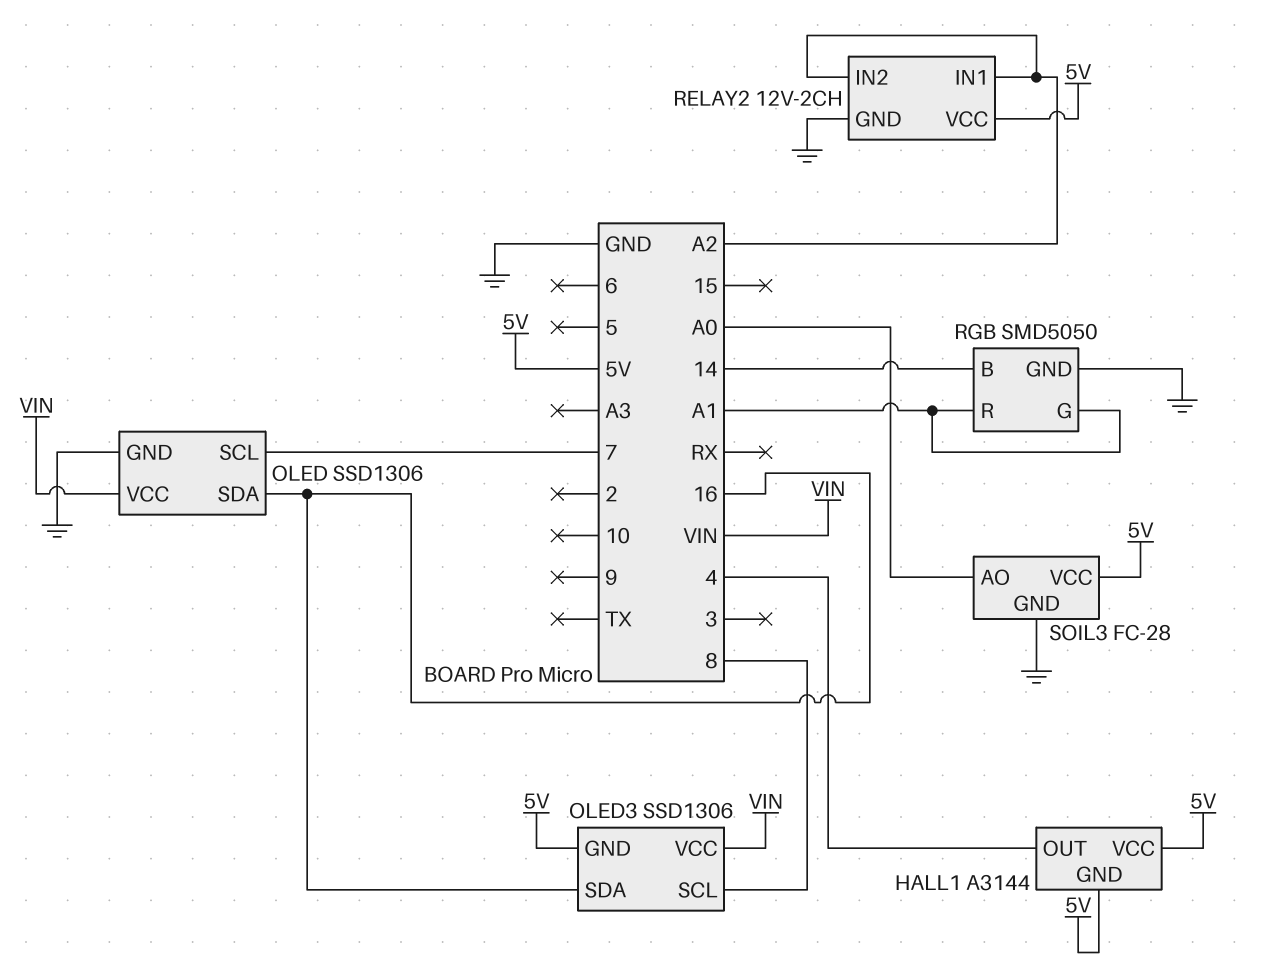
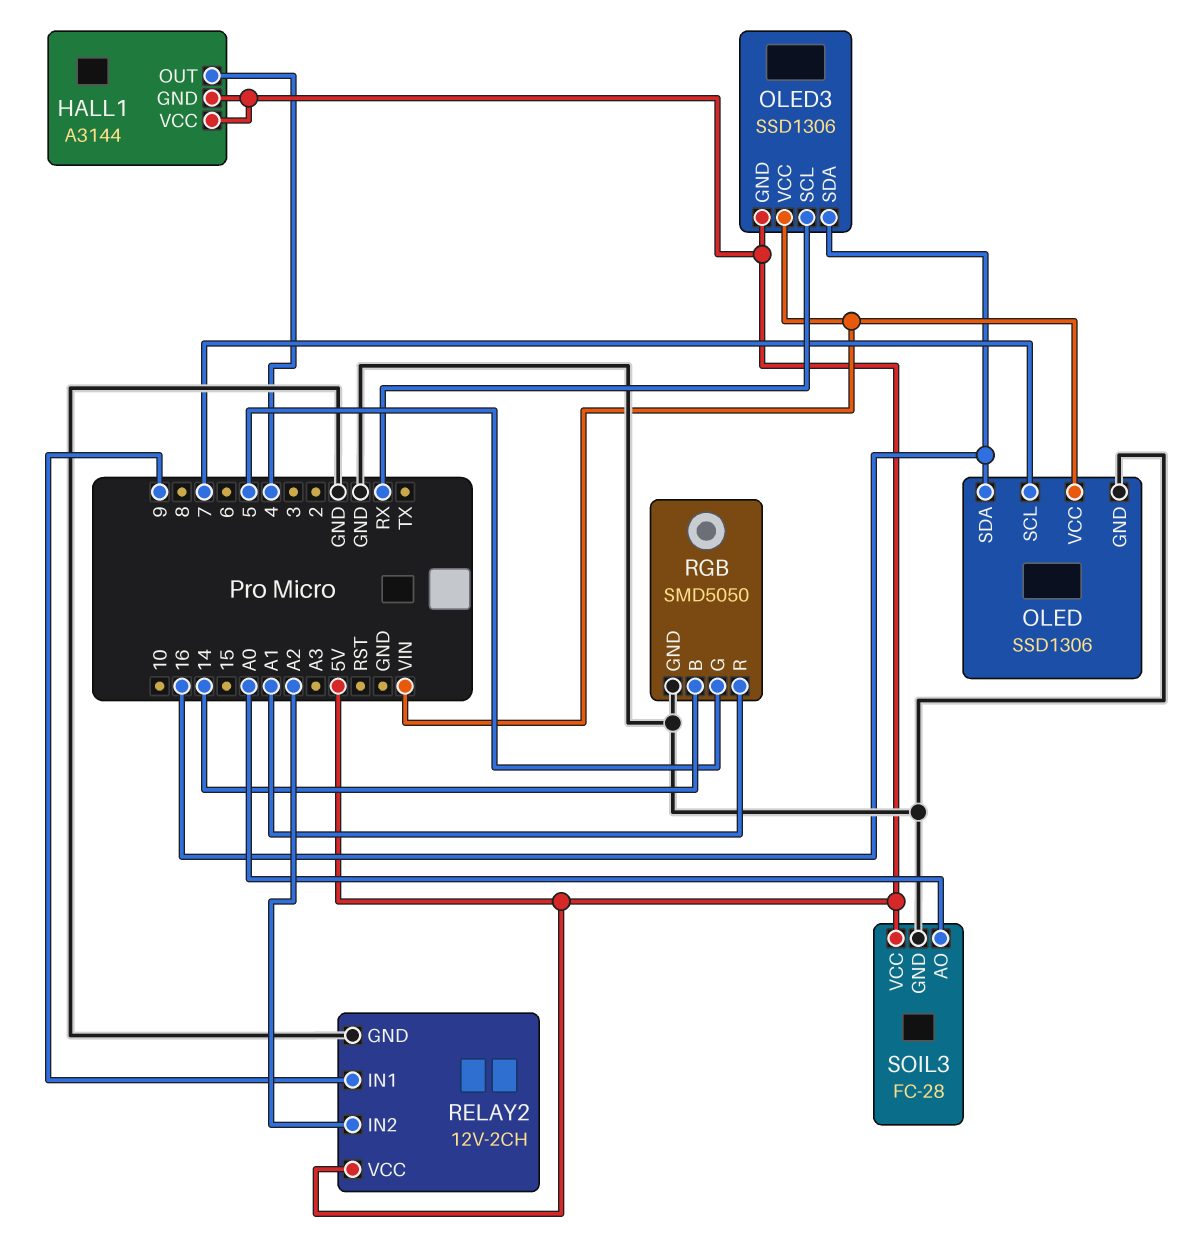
OLED3 pin SCL: 8 -> RX
RELAY2 pin IN1: A2 -> 9
RGB pin G: A1 -> 5

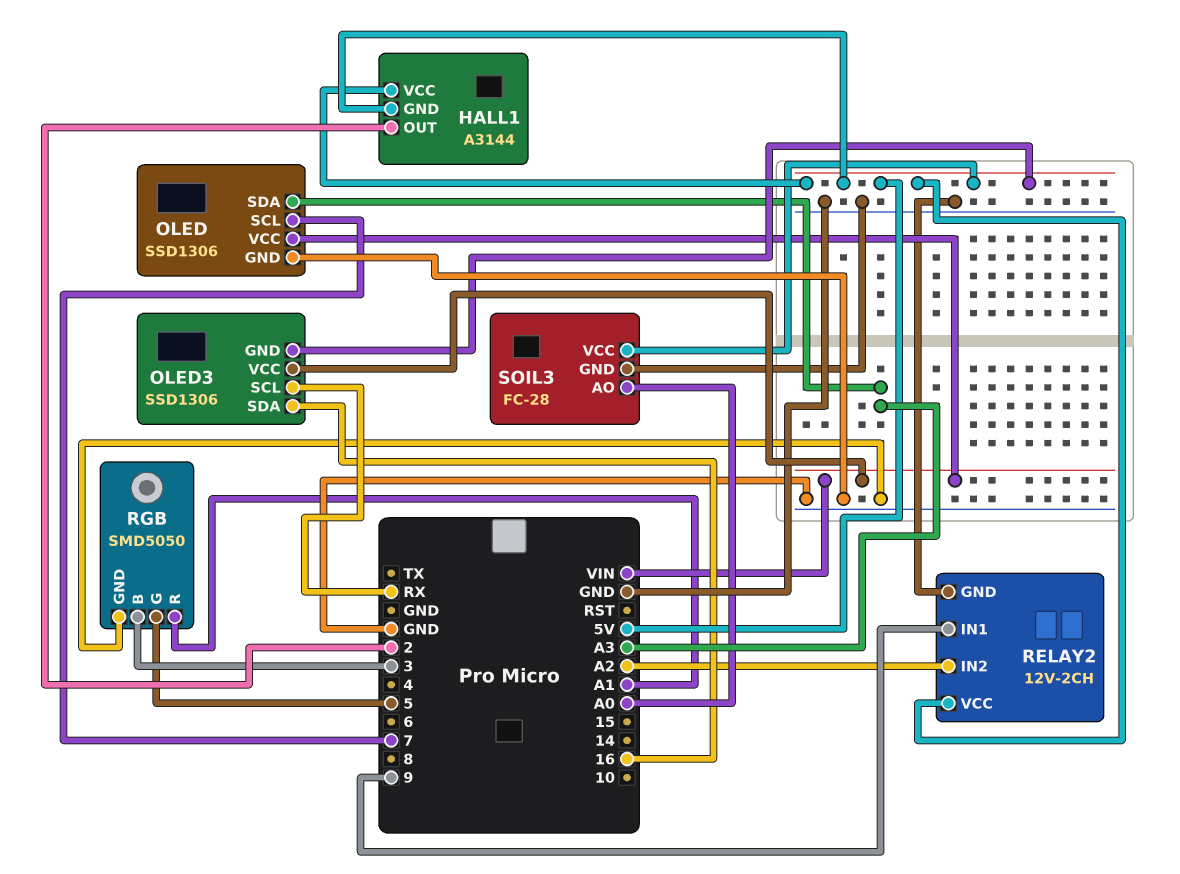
HALL1 pin OUT: 4 -> 2
OLED pin SDA: 16 -> A3
RGB pin B: 14 -> 3

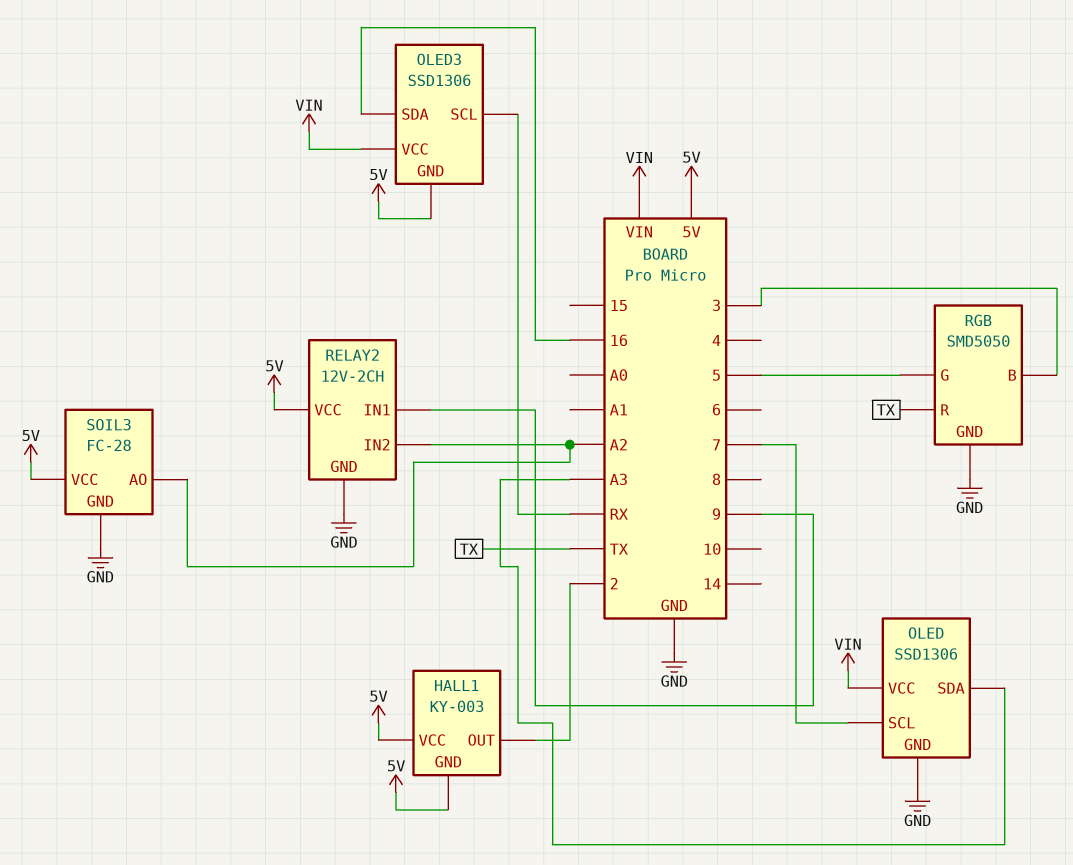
HALL1: A3144 -> KY-003
RGB pin R: A1 -> TX
SOIL3 pin AO: A0 -> A2

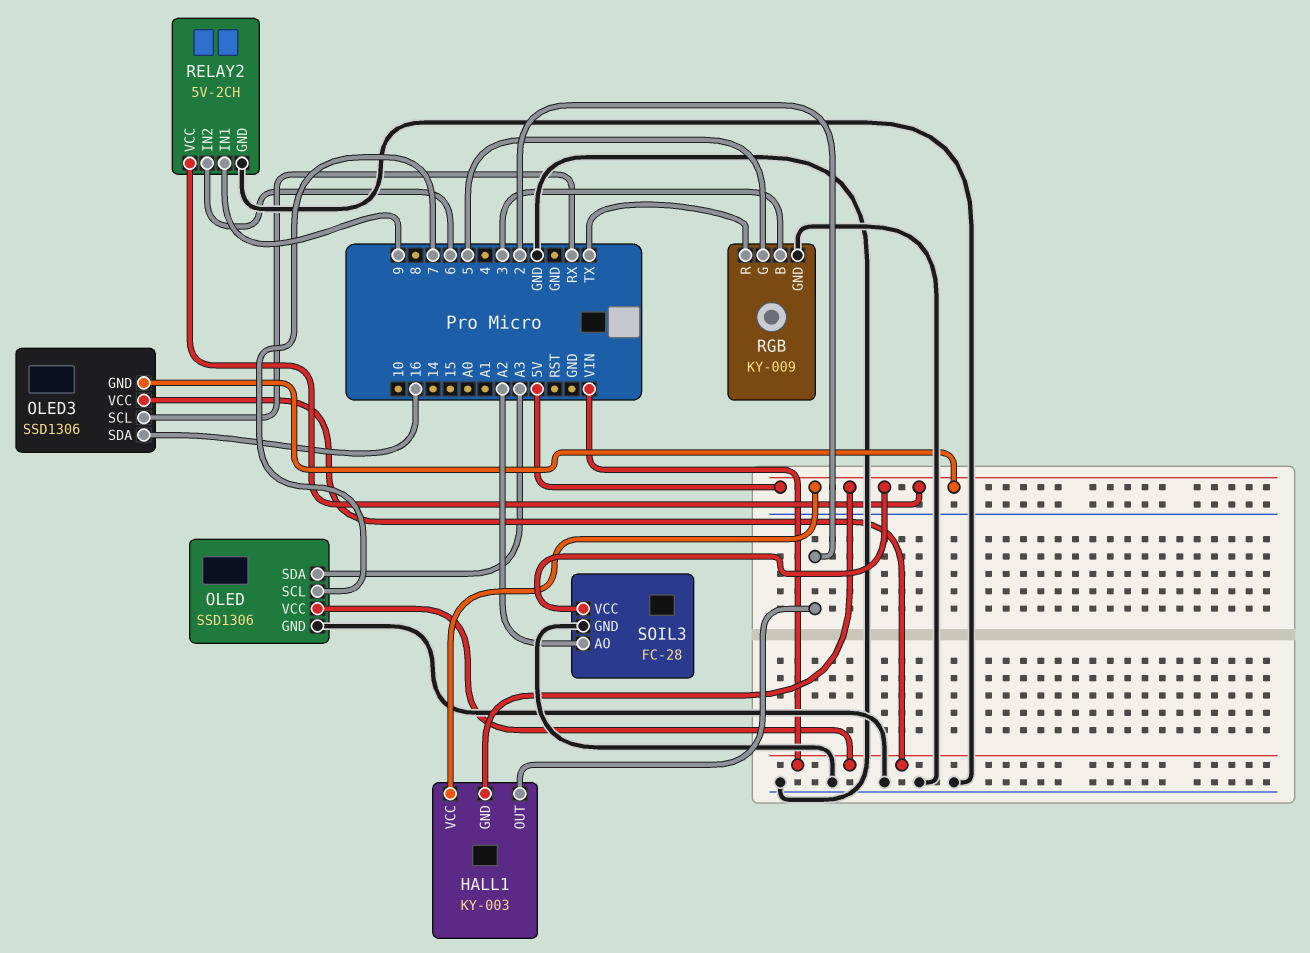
RELAY2: 12V-2CH -> 5V-2CH
RELAY2 pin IN2: A2 -> 6
RGB: SMD5050 -> KY-009

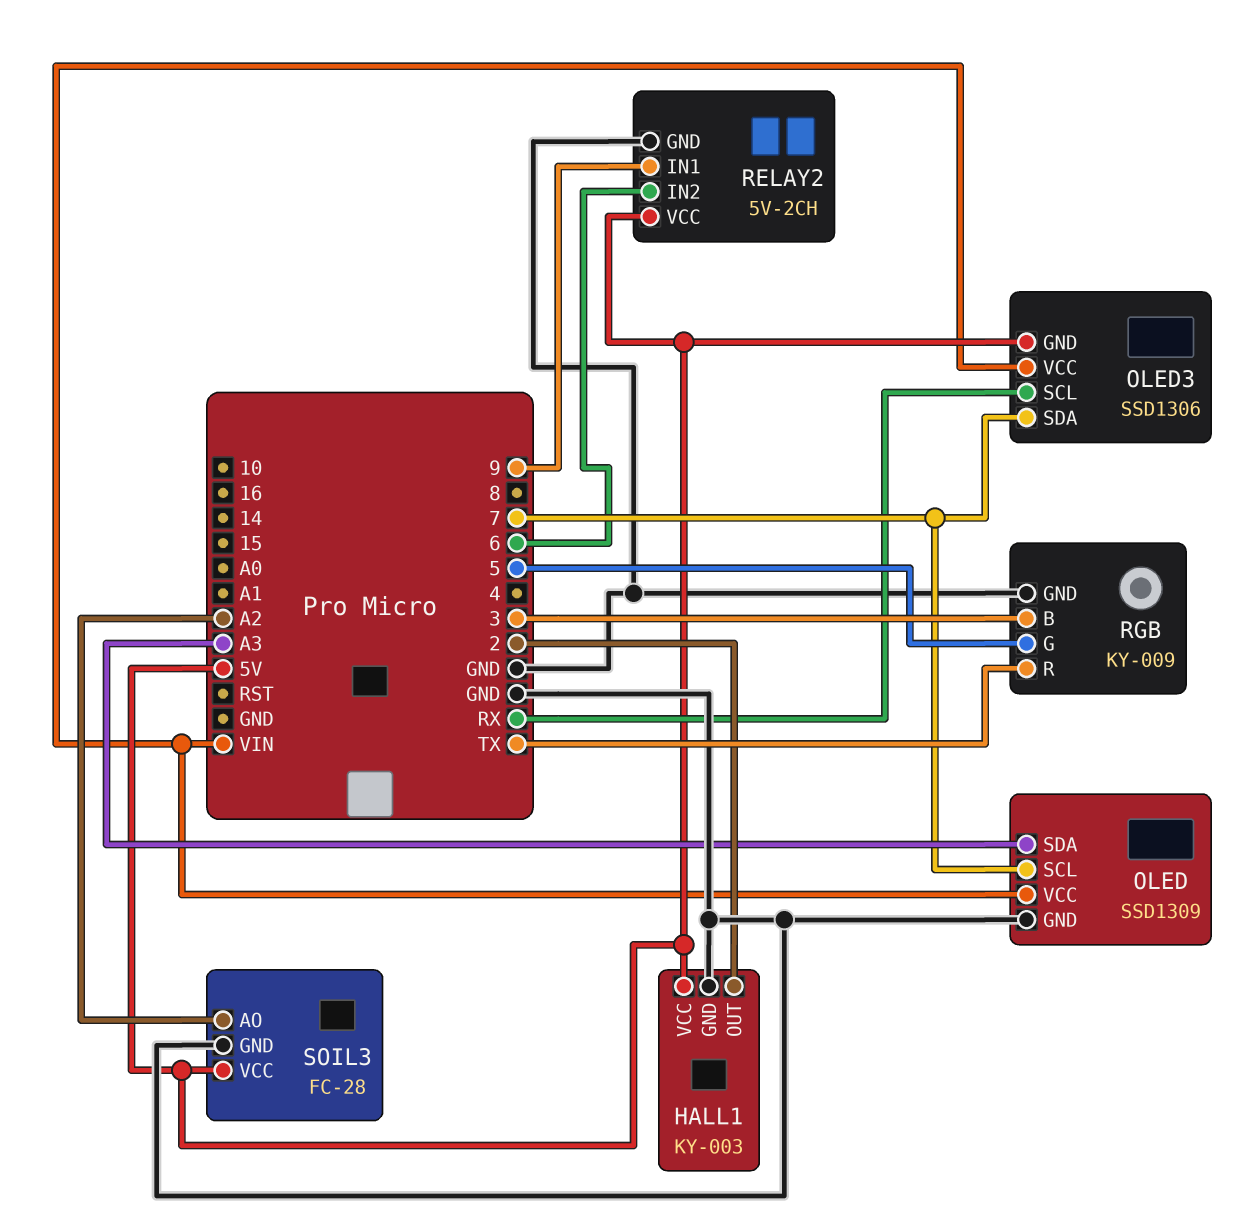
HALL1 pin GND: 5V -> GND
OLED: SSD1306 -> SSD1309
OLED3 pin SDA: 16 -> 7

